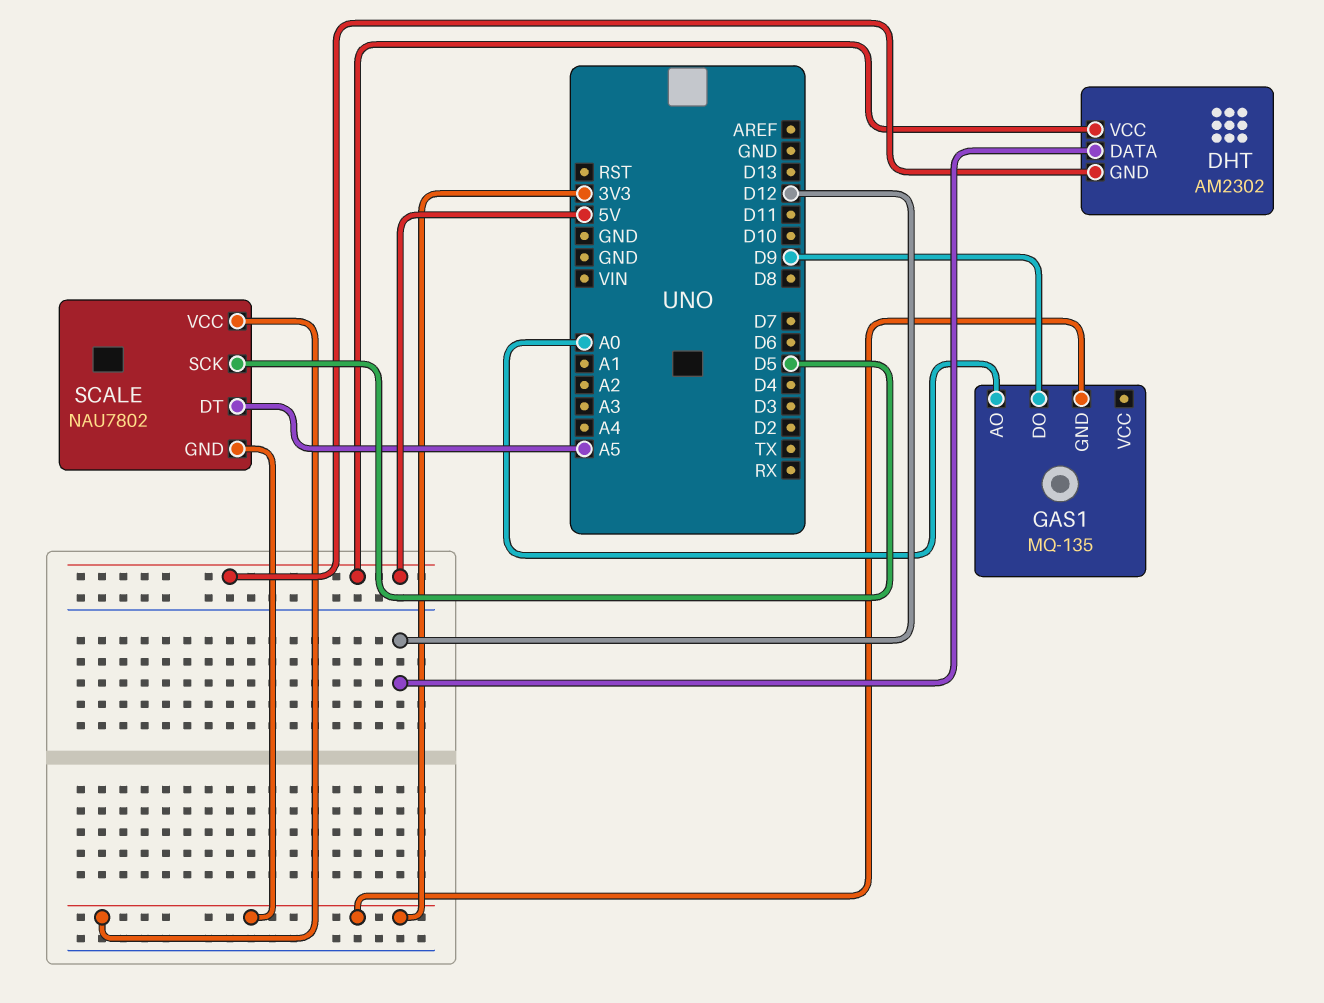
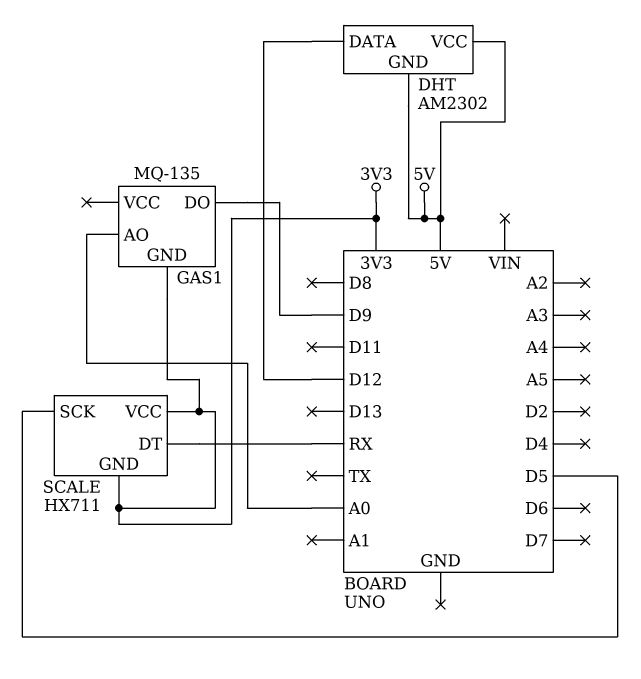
SCALE: NAU7802 -> HX711
SCALE pin DT: A5 -> RX

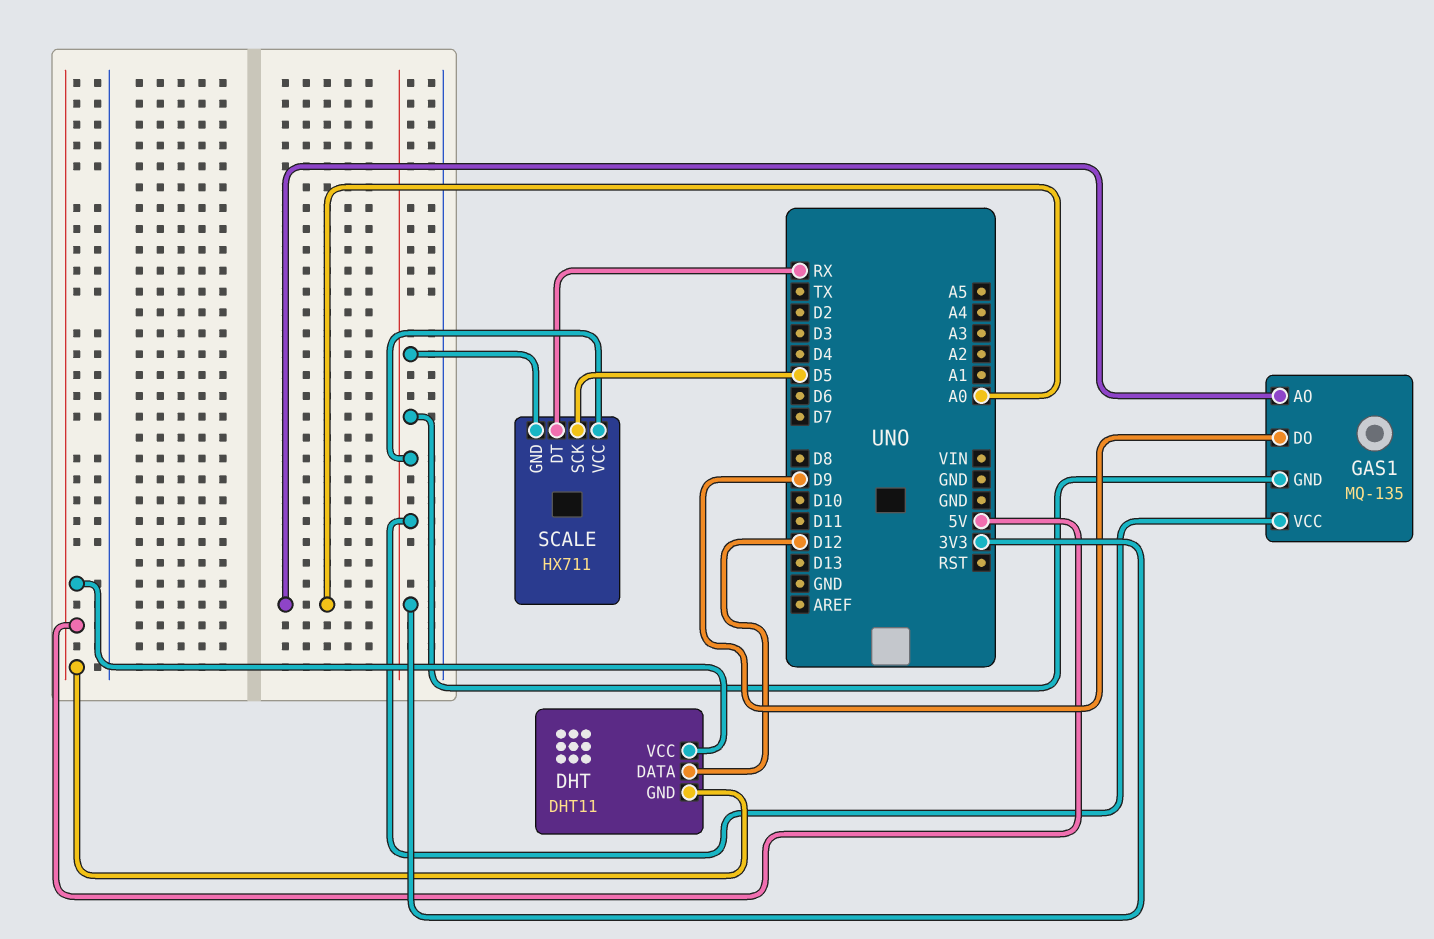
DHT: AM2302 -> DHT11
GAS1 pin VCC: none -> 3V3

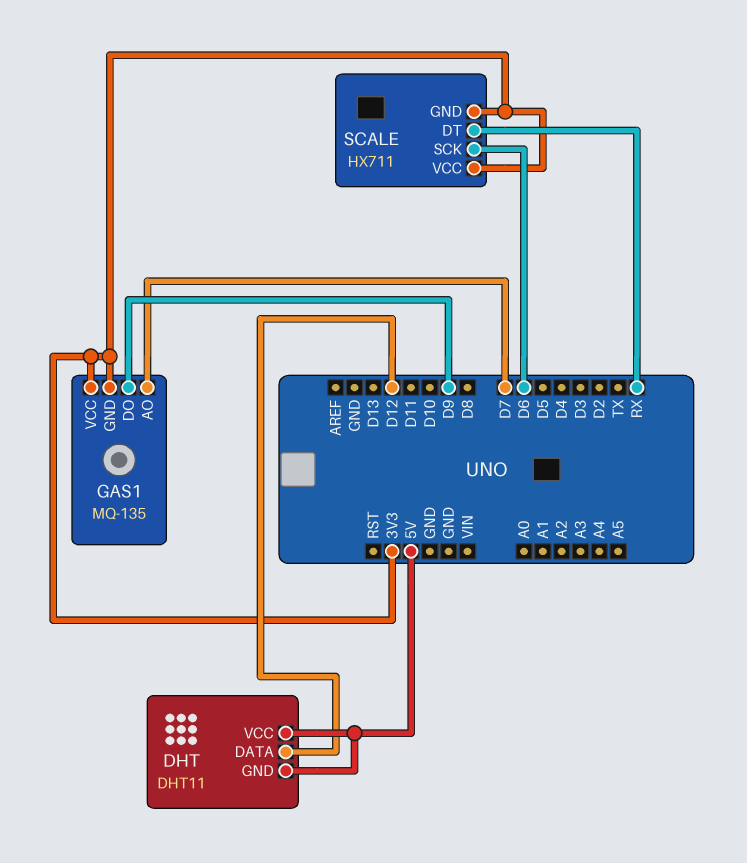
GAS1 pin AO: A0 -> D7
SCALE pin SCK: D5 -> D6

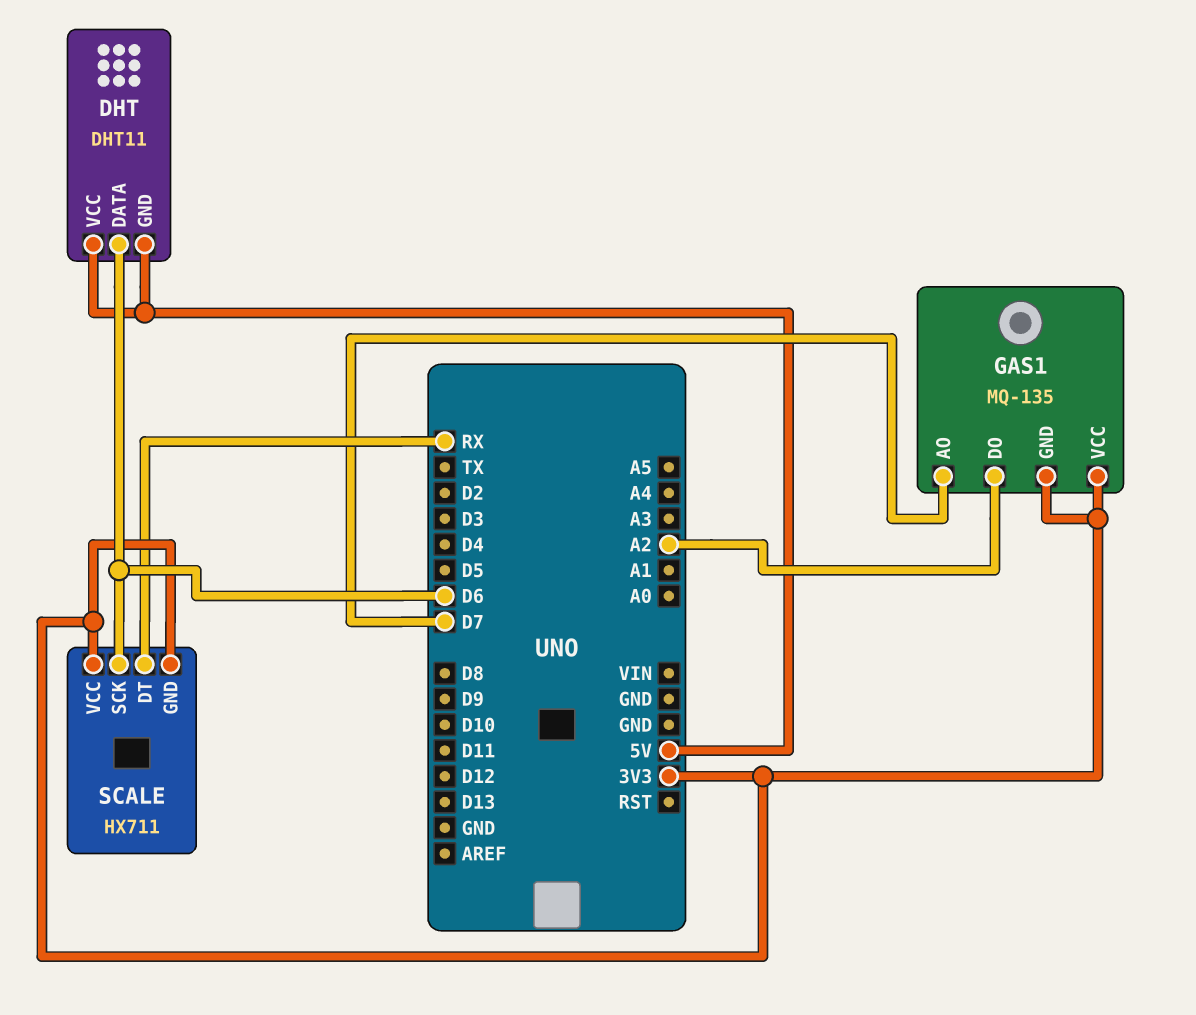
DHT pin DATA: D12 -> D6
GAS1 pin DO: D9 -> A2

